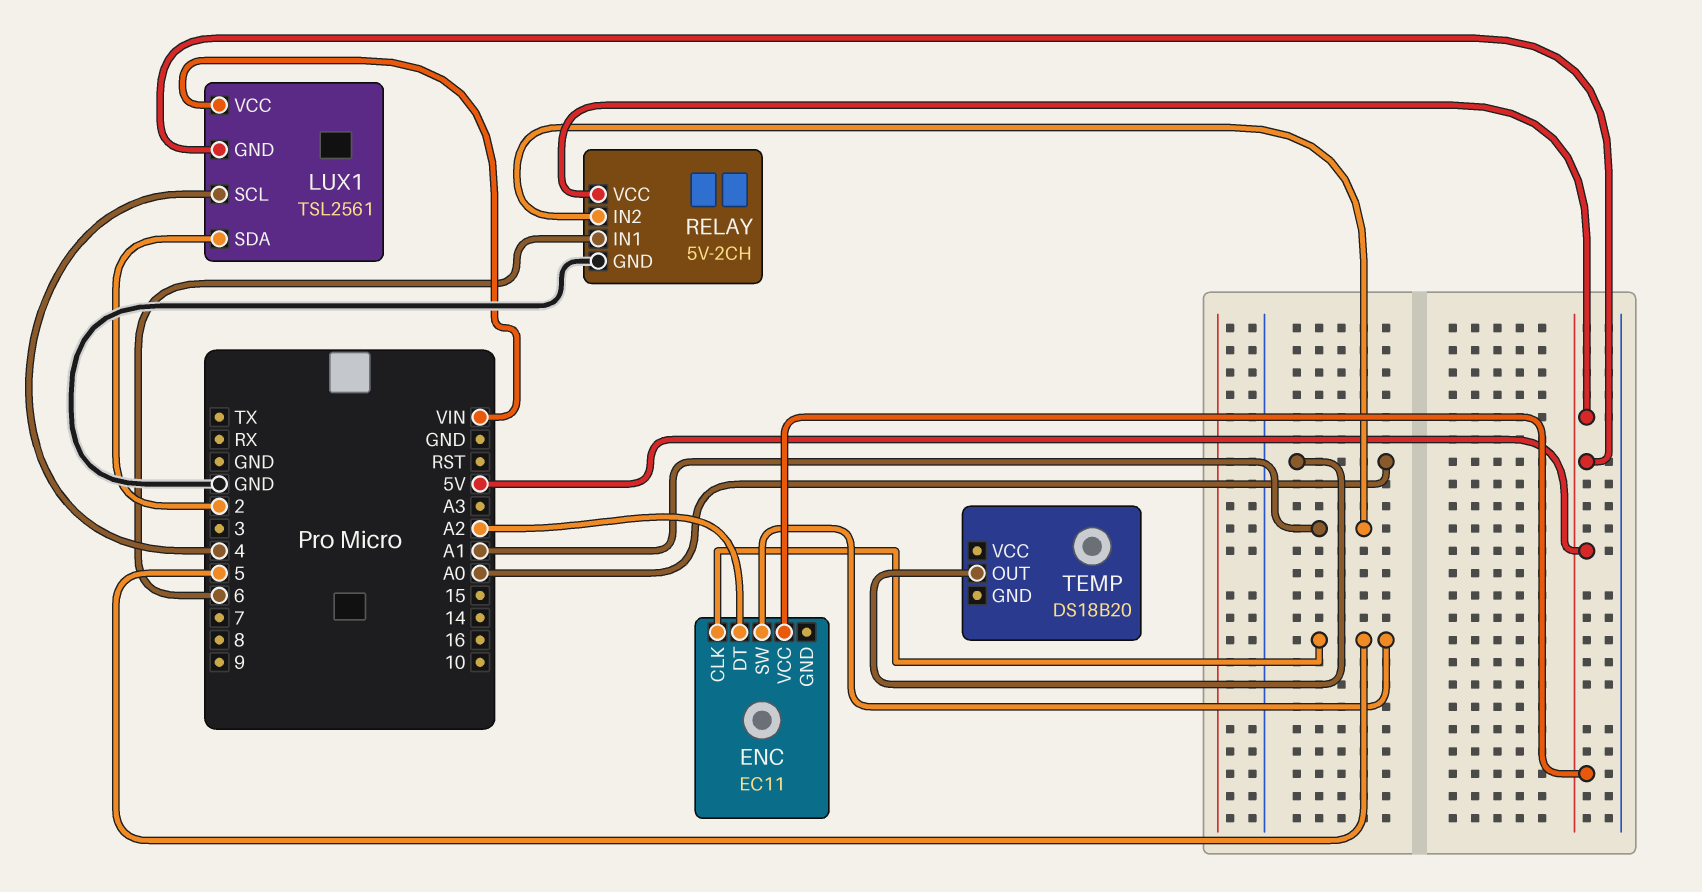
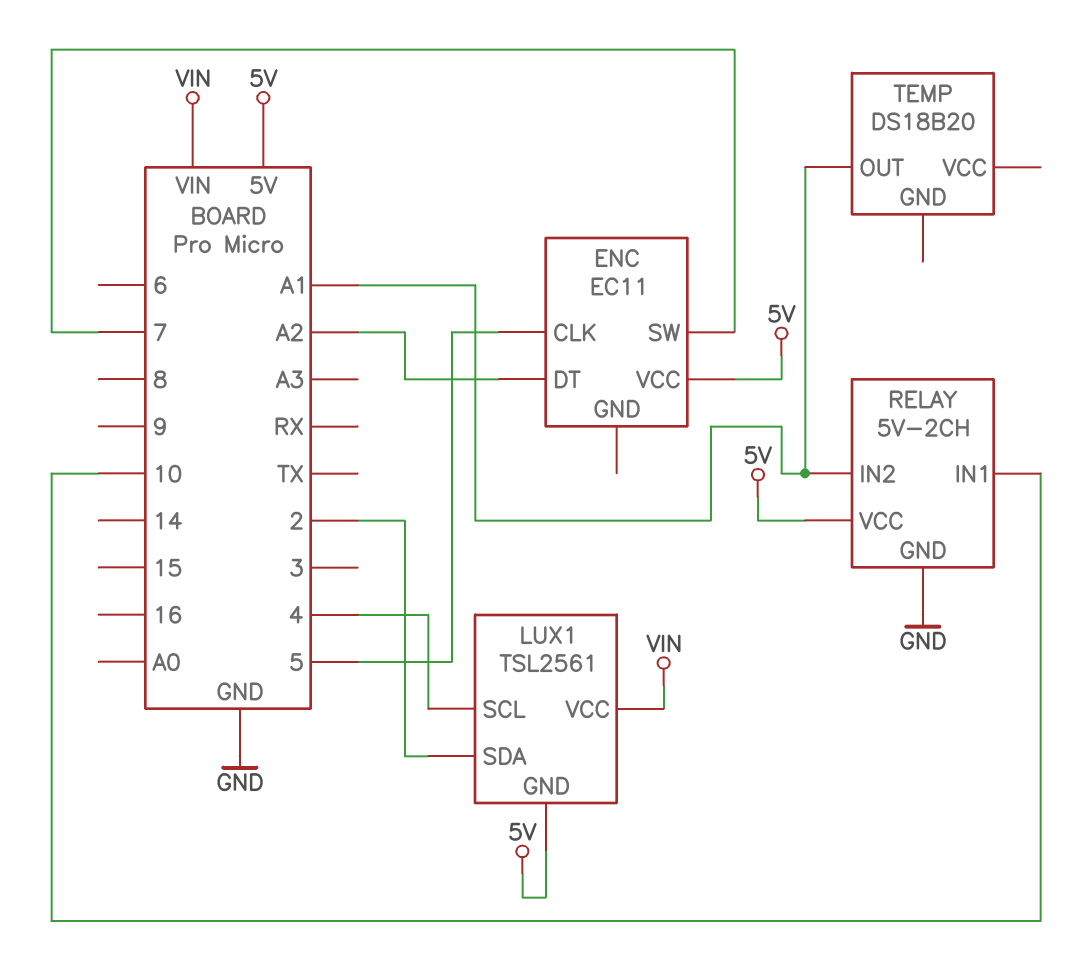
ENC pin SW: 5 -> 7
RELAY pin IN1: 6 -> 10
TEMP pin OUT: A0 -> A1

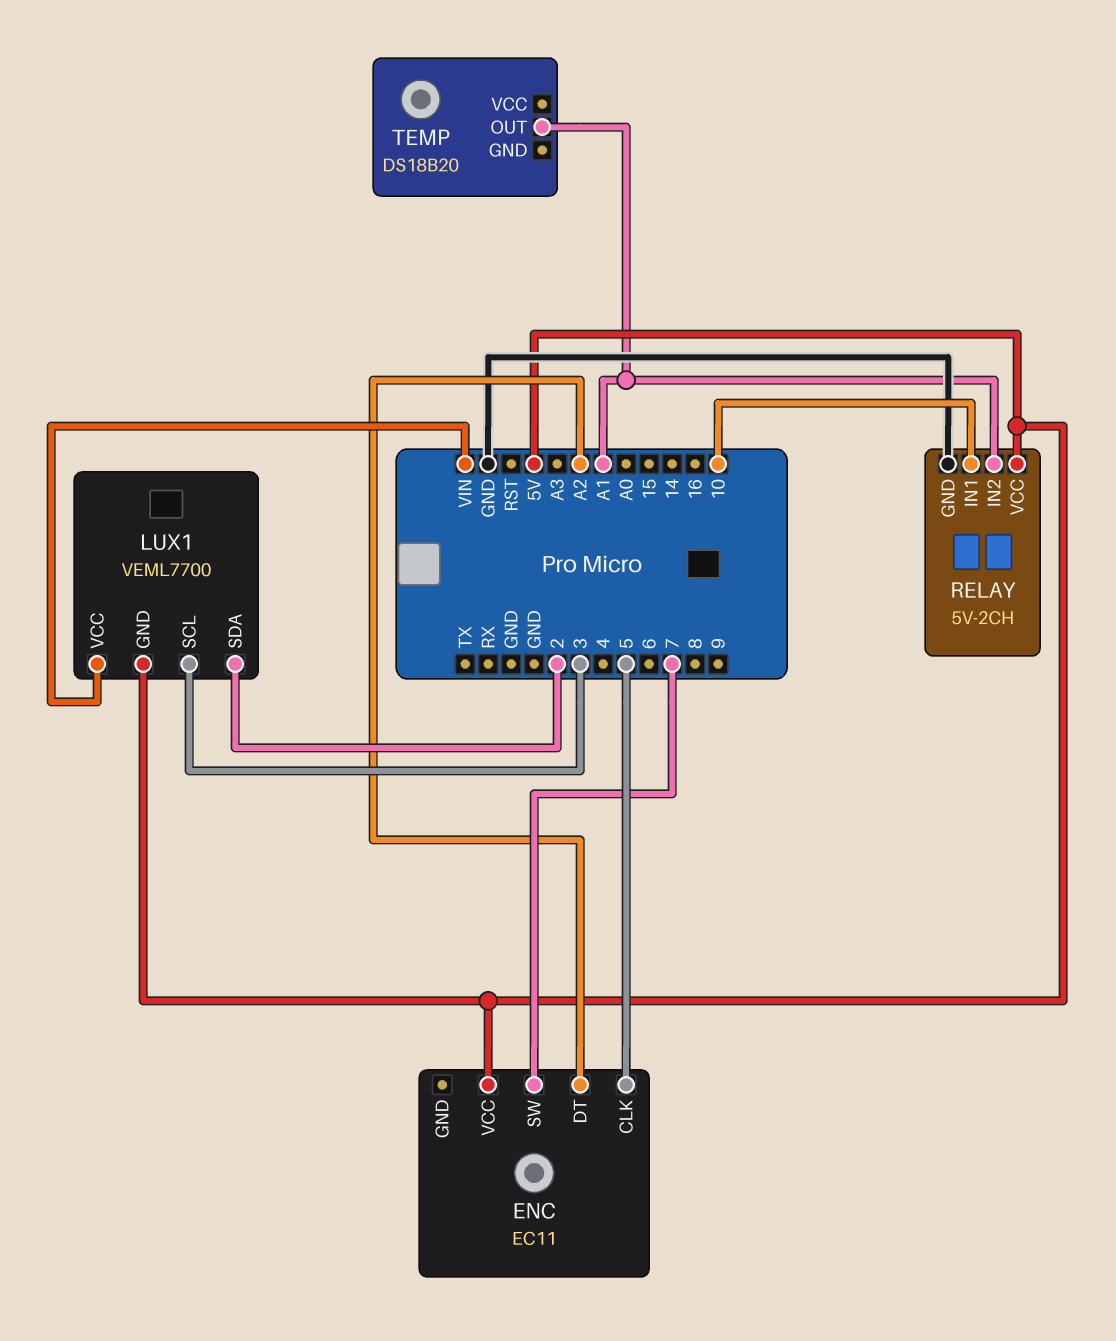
LUX1: TSL2561 -> VEML7700
LUX1 pin SCL: 4 -> 3

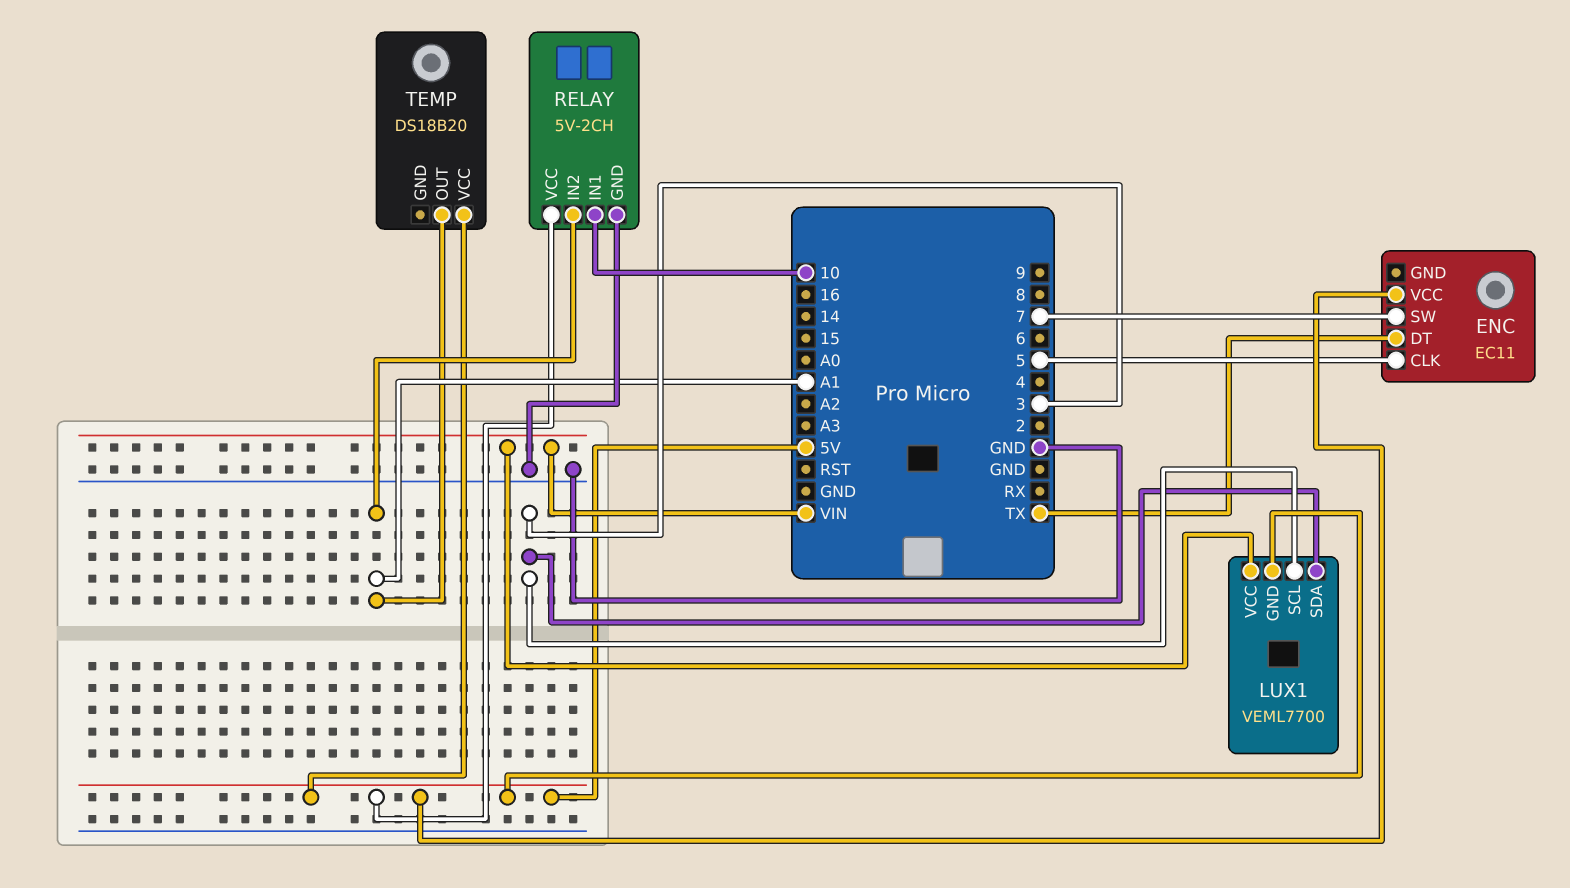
ENC pin DT: A2 -> TX
LUX1 pin SDA: 2 -> 3
TEMP pin VCC: none -> 5V

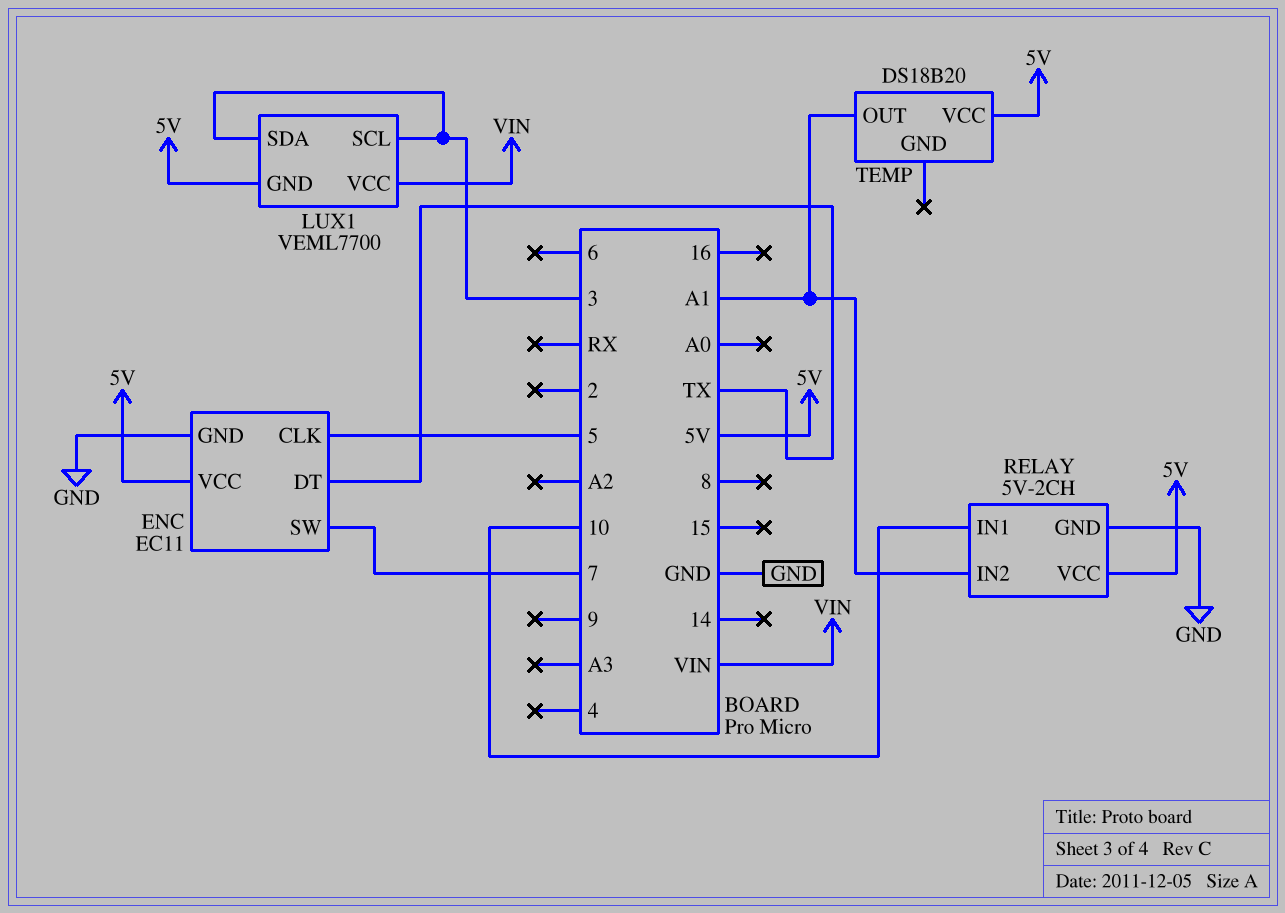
ENC pin GND: none -> GND

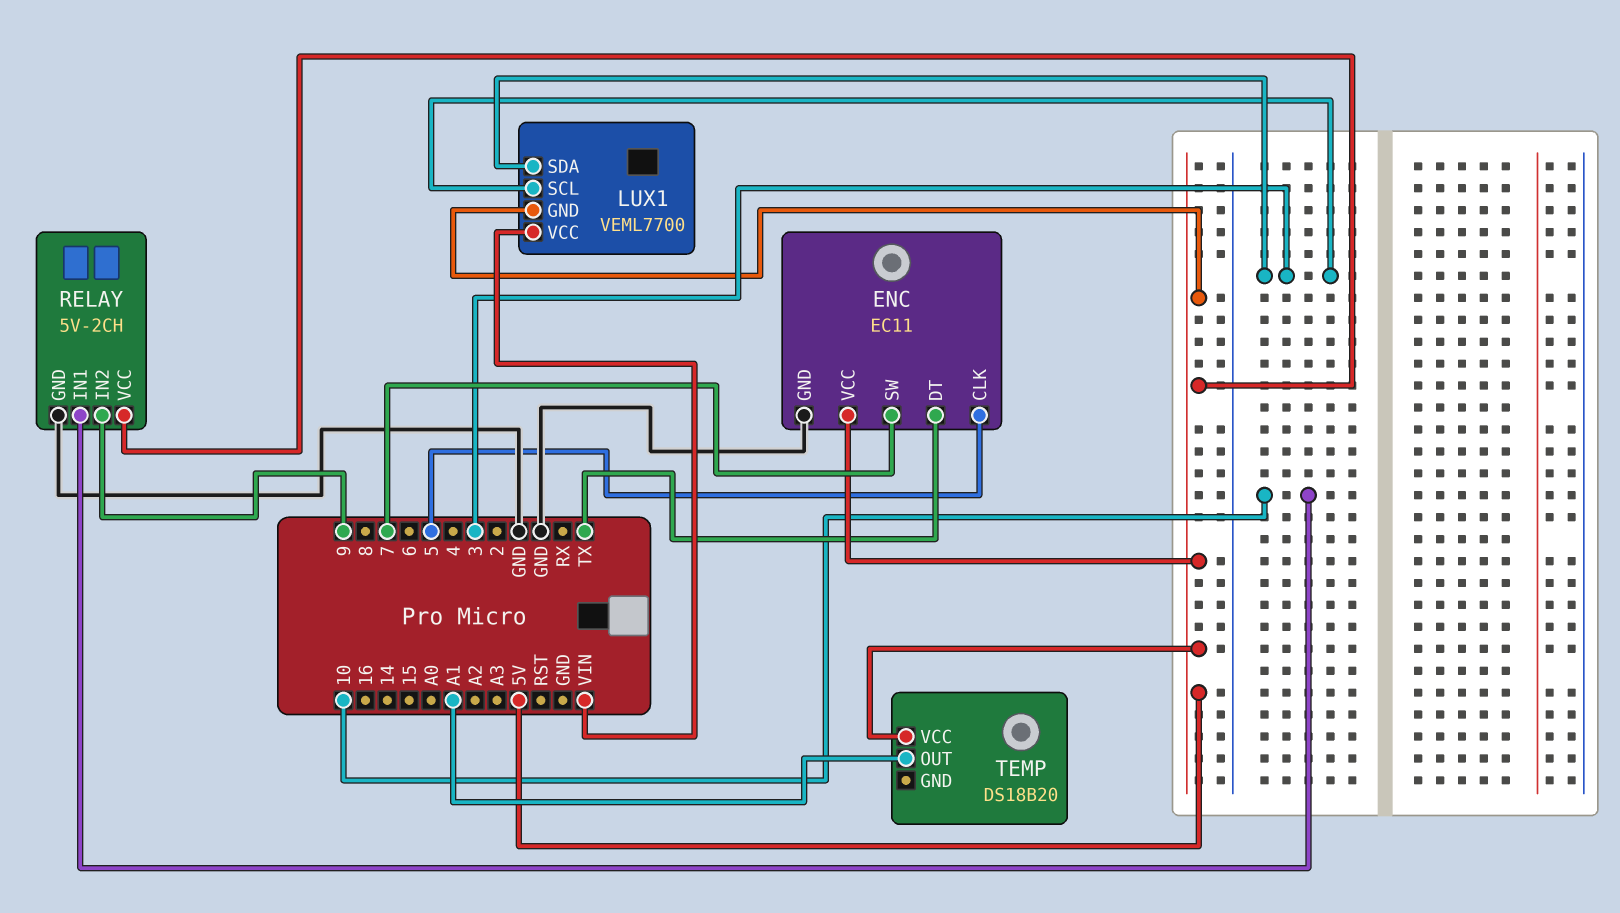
RELAY pin IN2: A1 -> 9

